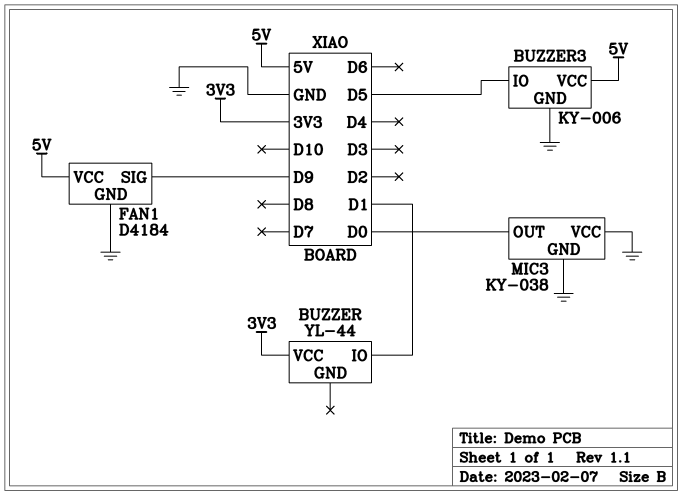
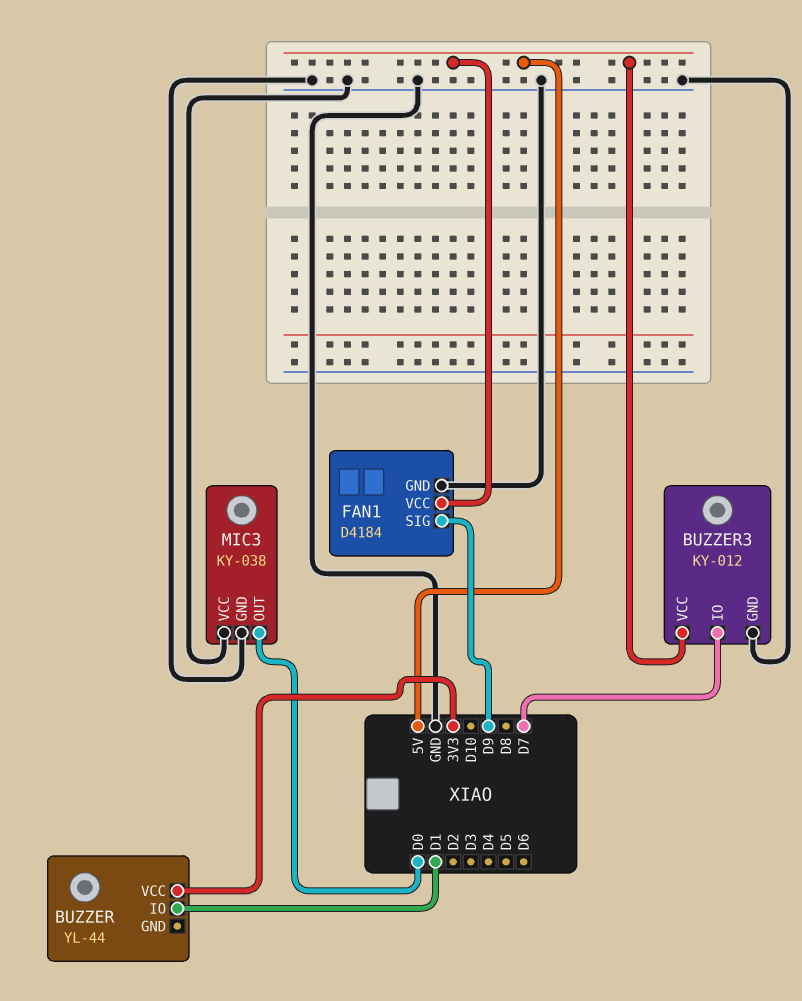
BUZZER3: KY-006 -> KY-012
BUZZER3 pin IO: D5 -> D7

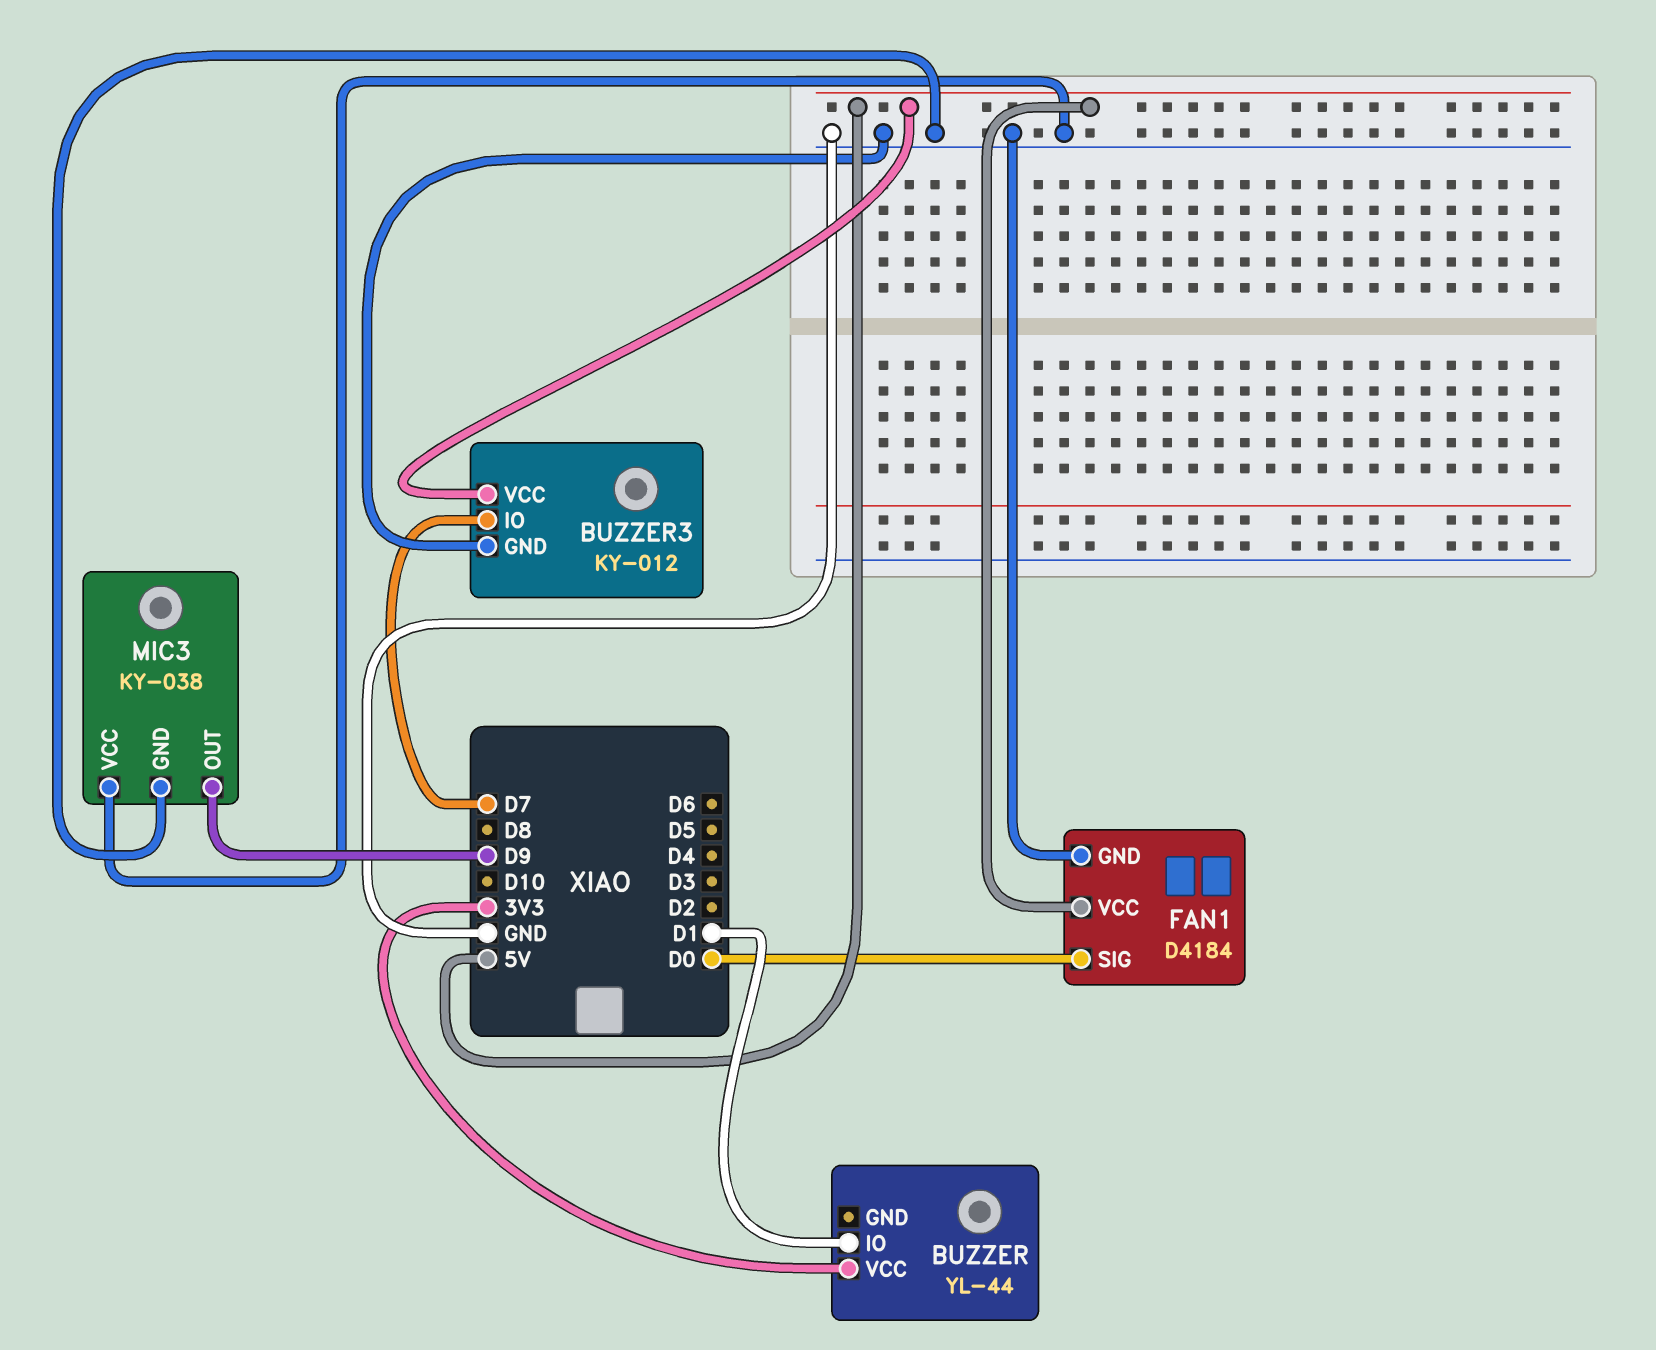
FAN1 pin SIG: D9 -> D0
MIC3 pin OUT: D0 -> D9

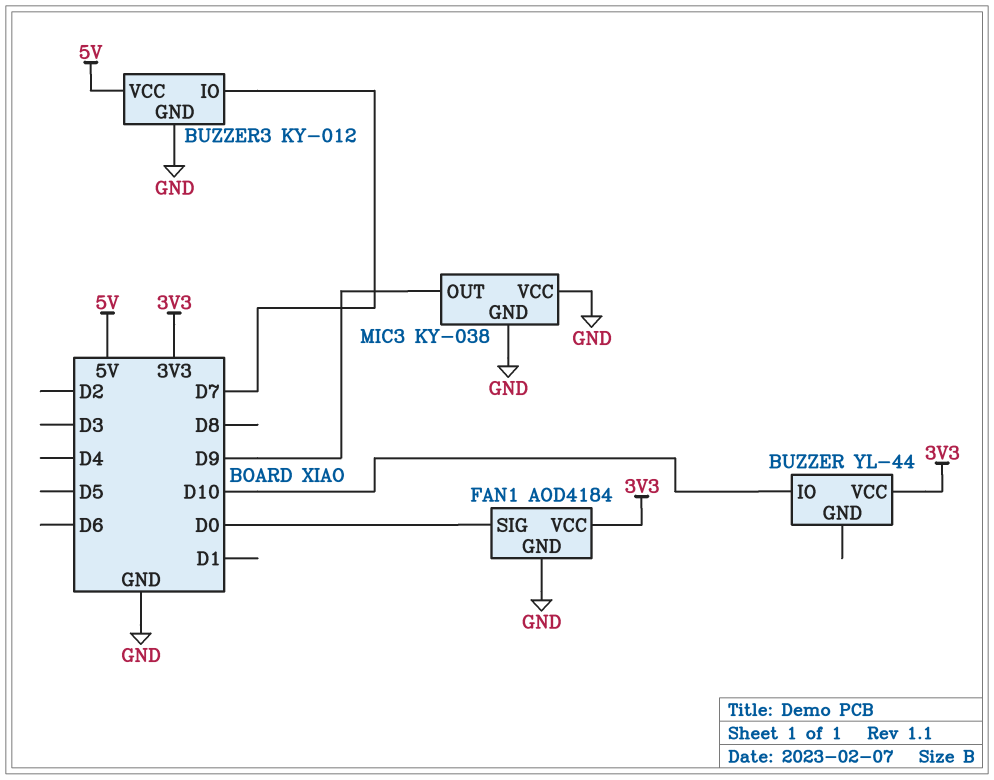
BUZZER pin IO: D1 -> D10
FAN1: D4184 -> AOD4184
FAN1 pin VCC: 5V -> 3V3

